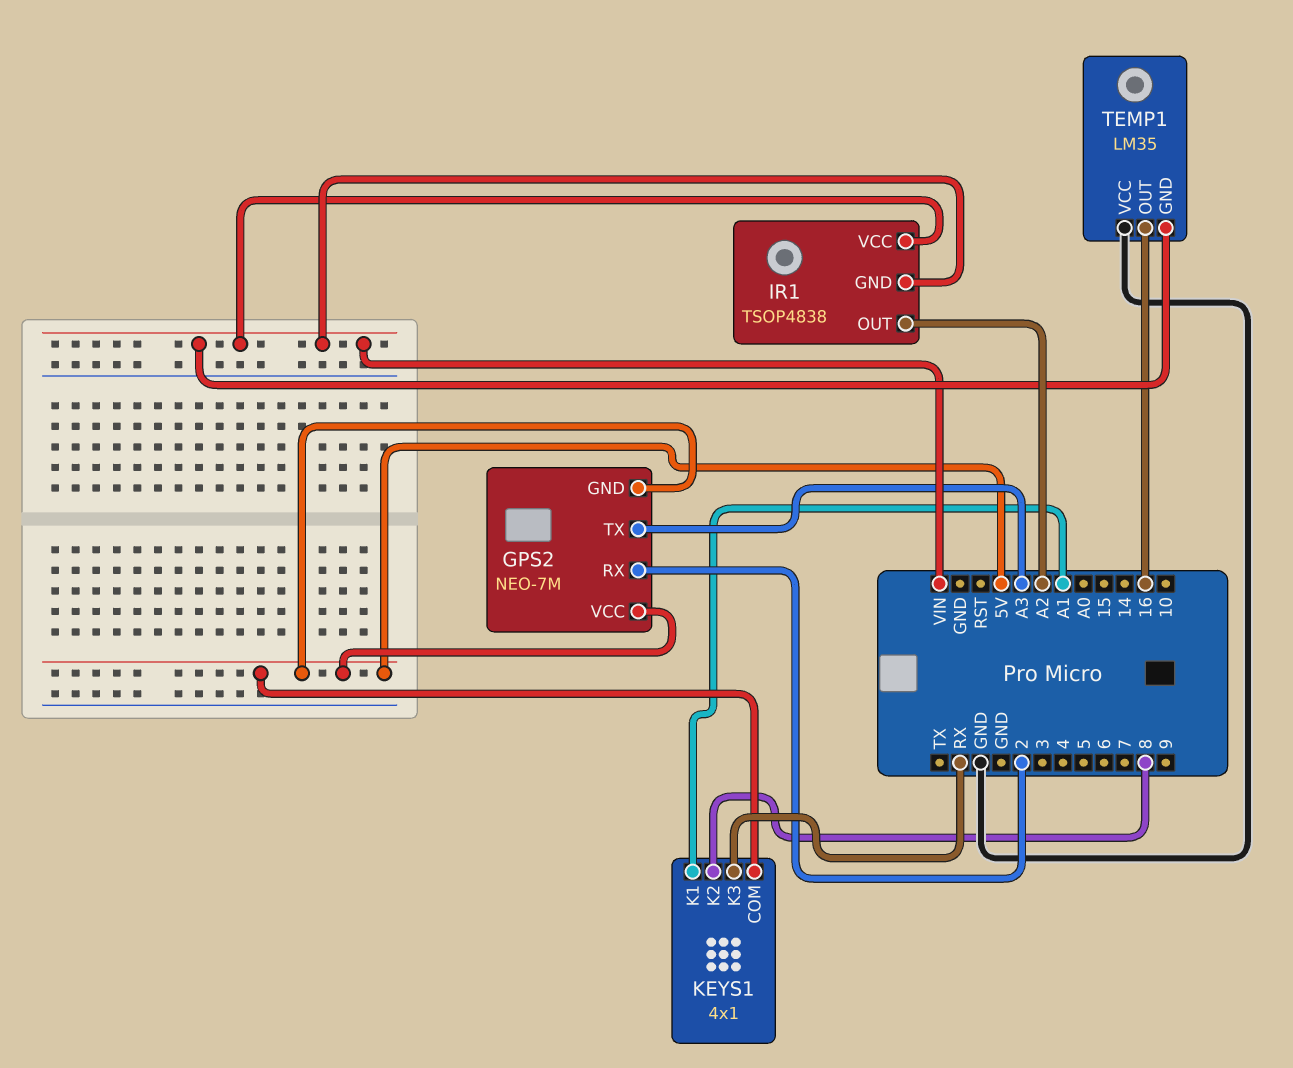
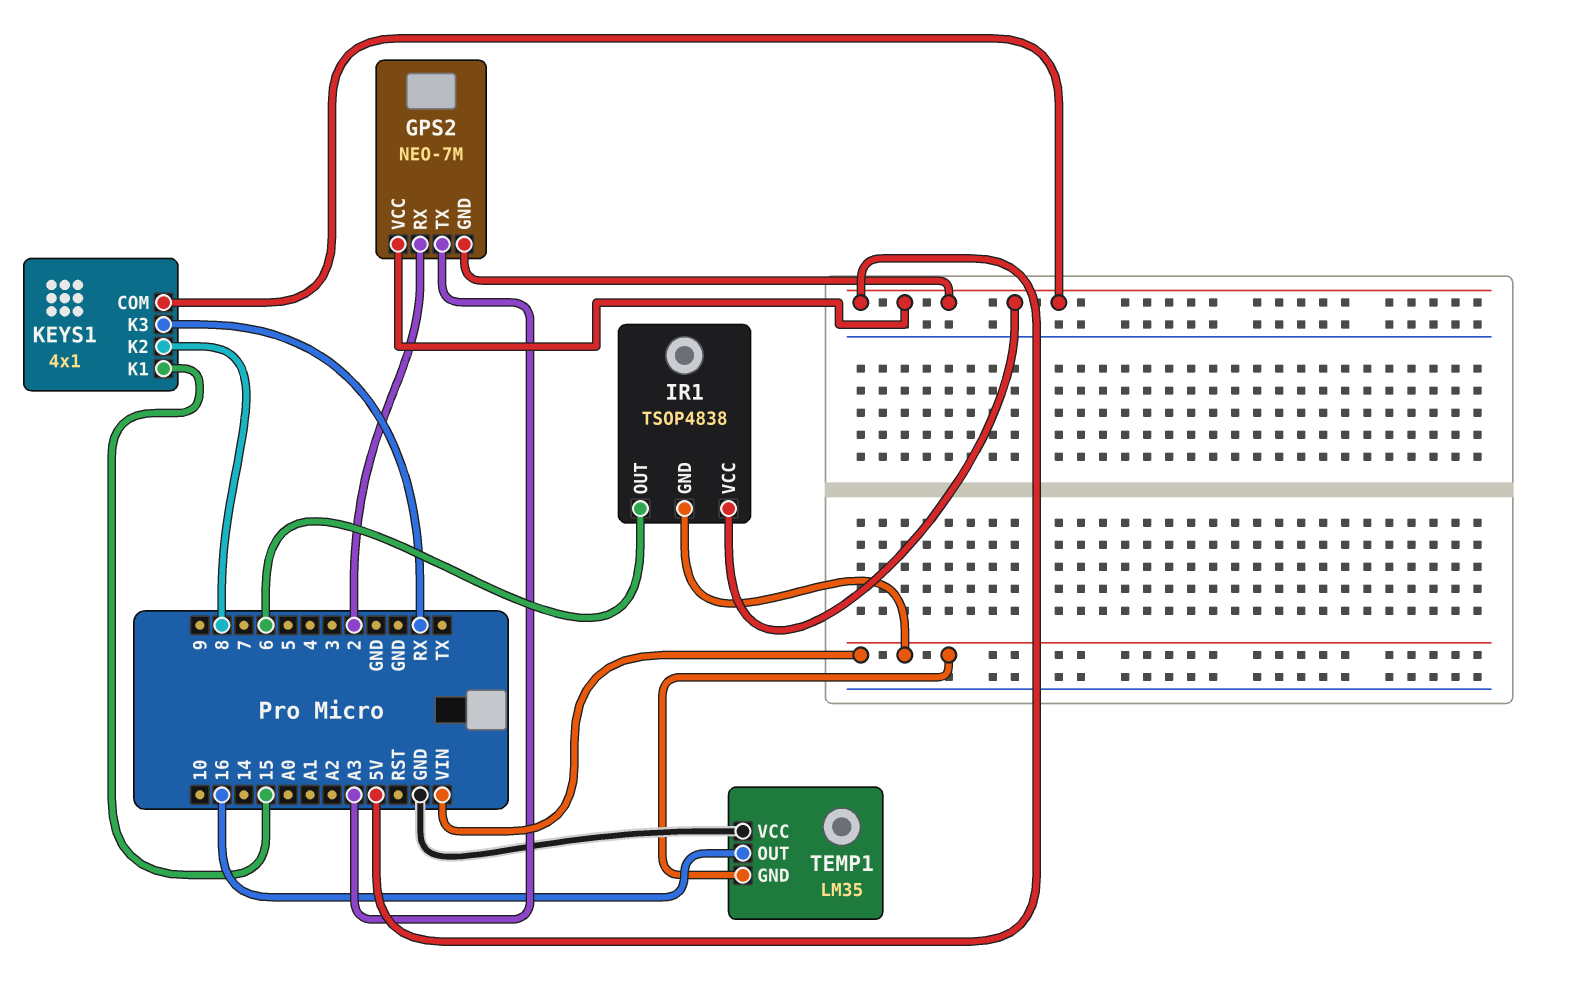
IR1 pin OUT: A2 -> 6
IR1 pin VCC: VIN -> 5V
KEYS1 pin K1: A1 -> 15

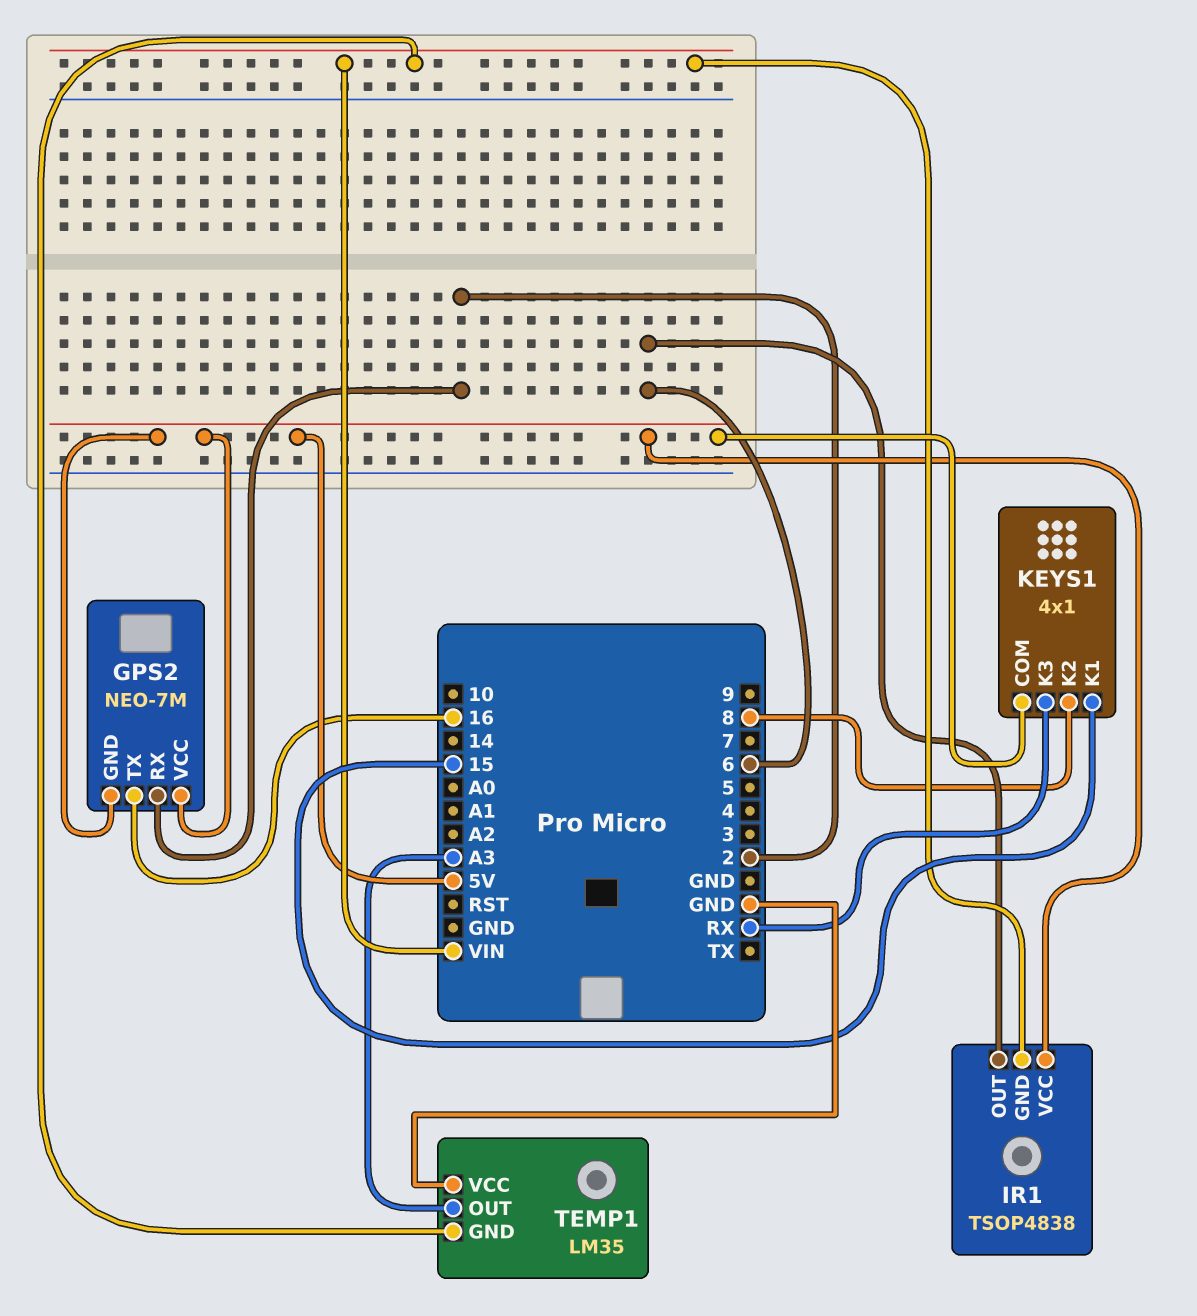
GPS2 pin TX: A3 -> 16
TEMP1 pin OUT: 16 -> A3

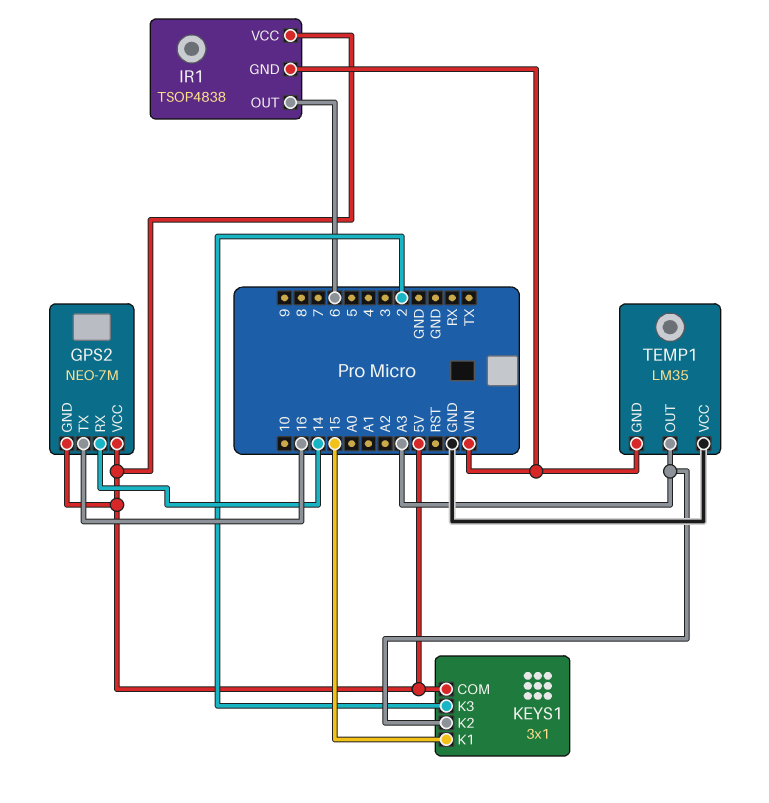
GPS2 pin RX: 2 -> 14
KEYS1: 4x1 -> 3x1
KEYS1 pin K2: 8 -> A3
KEYS1 pin K3: RX -> 2

